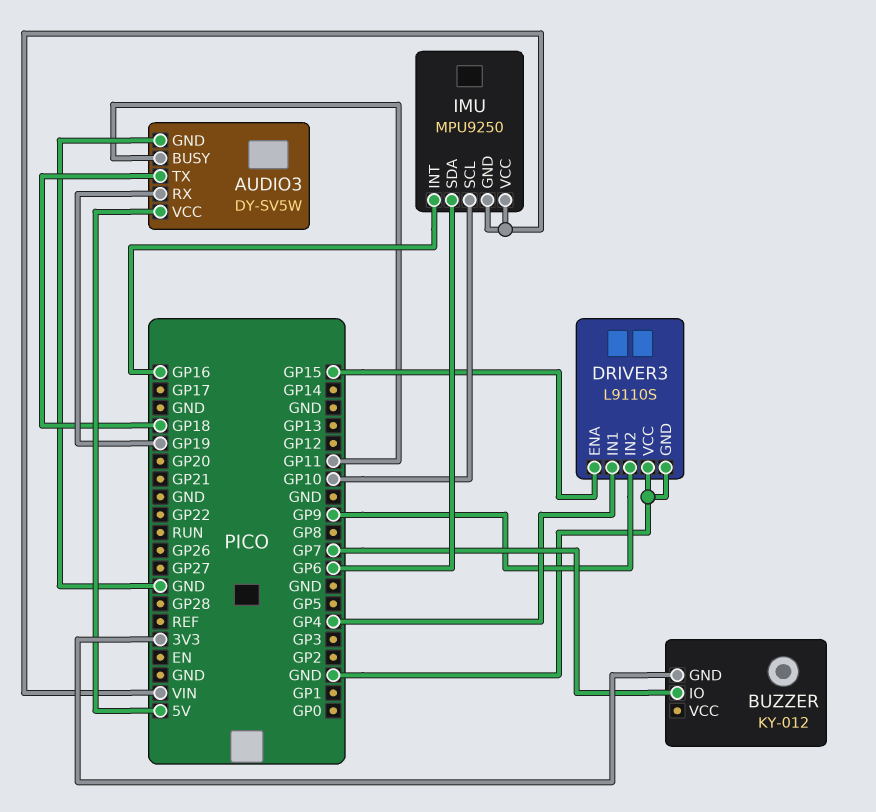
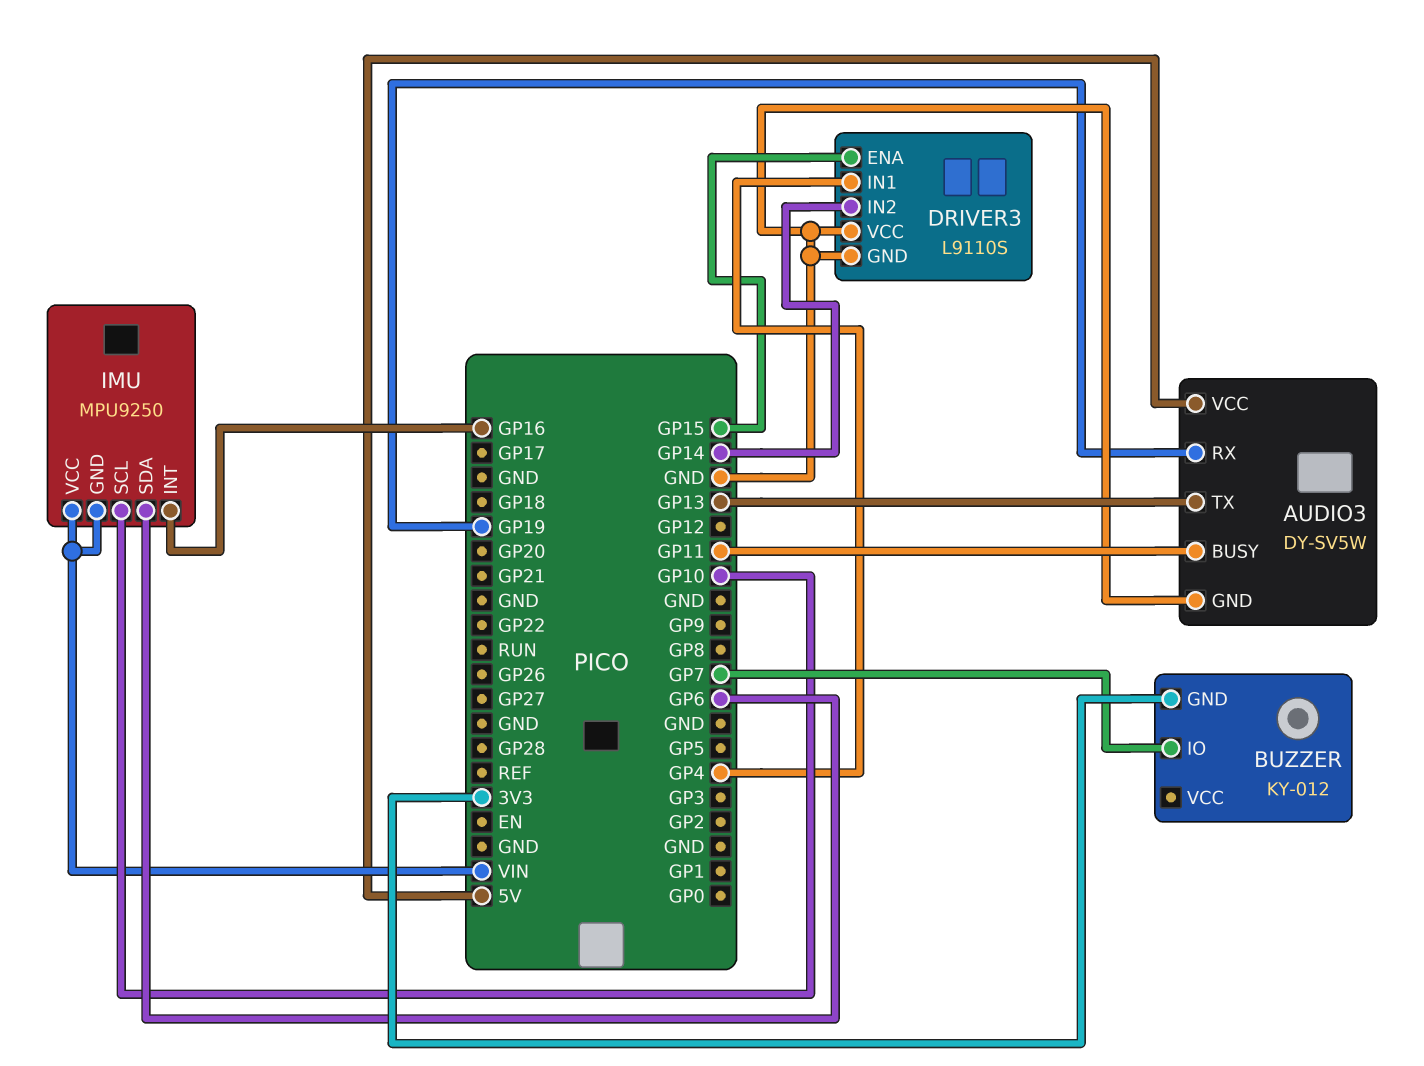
AUDIO3 pin TX: GP18 -> GP13
DRIVER3 pin IN2: GP9 -> GP14

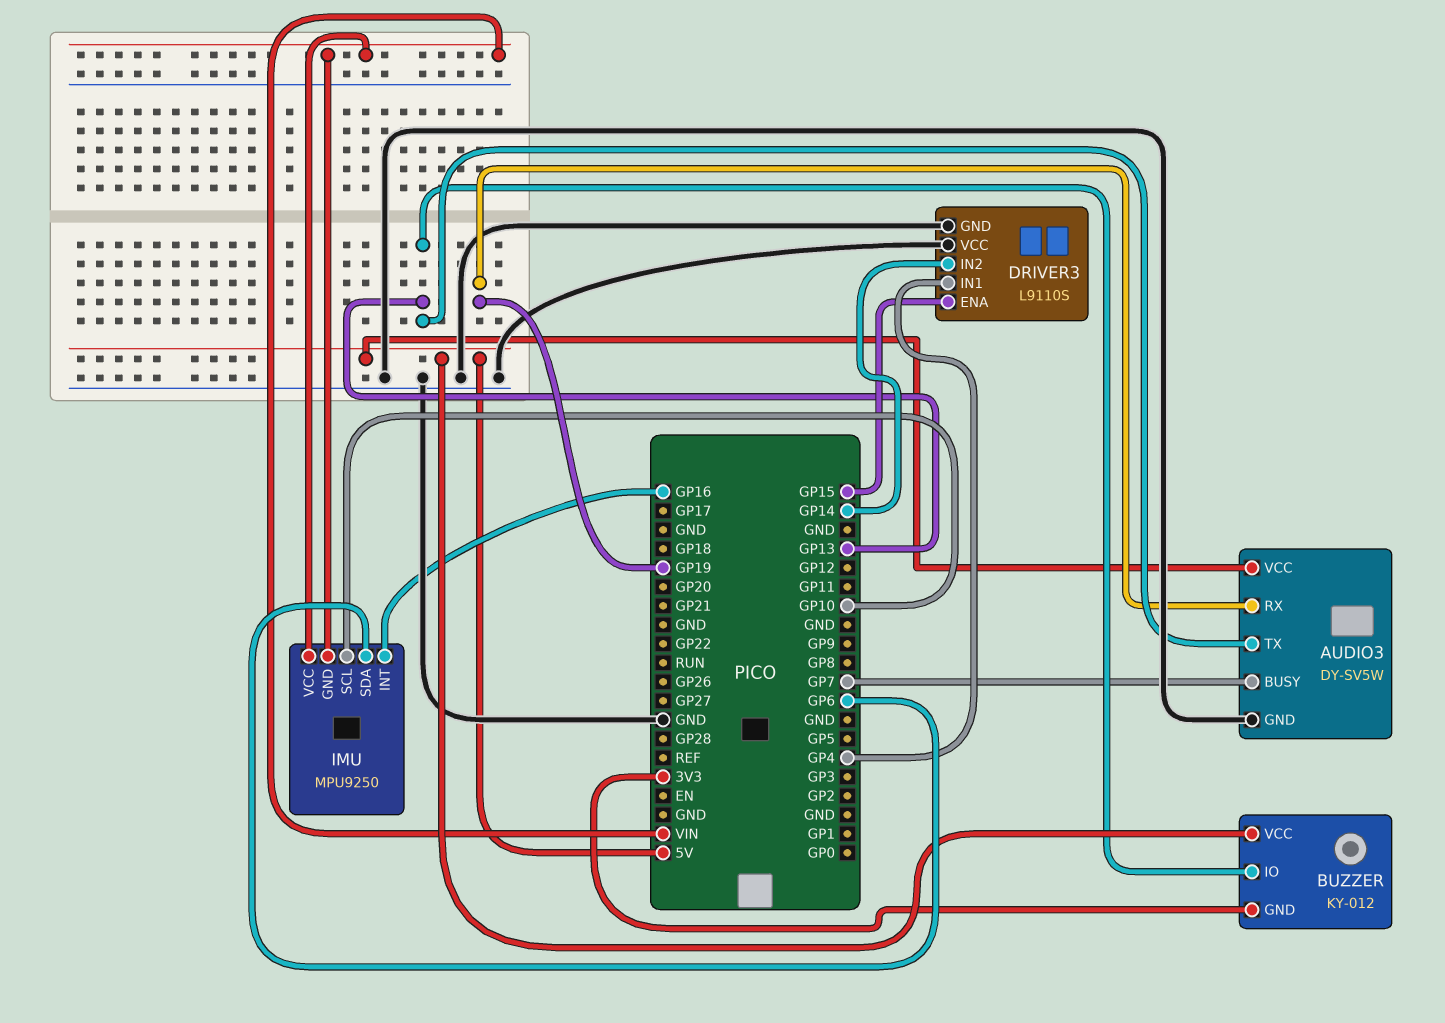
AUDIO3 pin BUSY: GP11 -> GP7
BUZZER pin IO: GP7 -> GP13
BUZZER pin VCC: none -> 5V

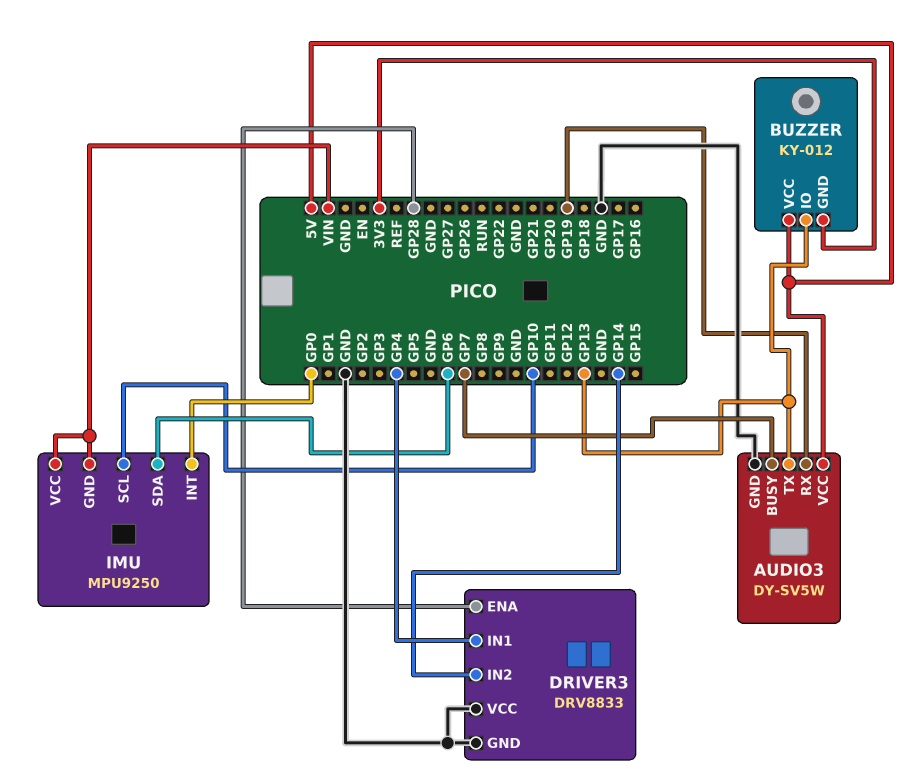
DRIVER3: L9110S -> DRV8833
DRIVER3 pin ENA: GP15 -> GP28
IMU pin INT: GP16 -> GP0

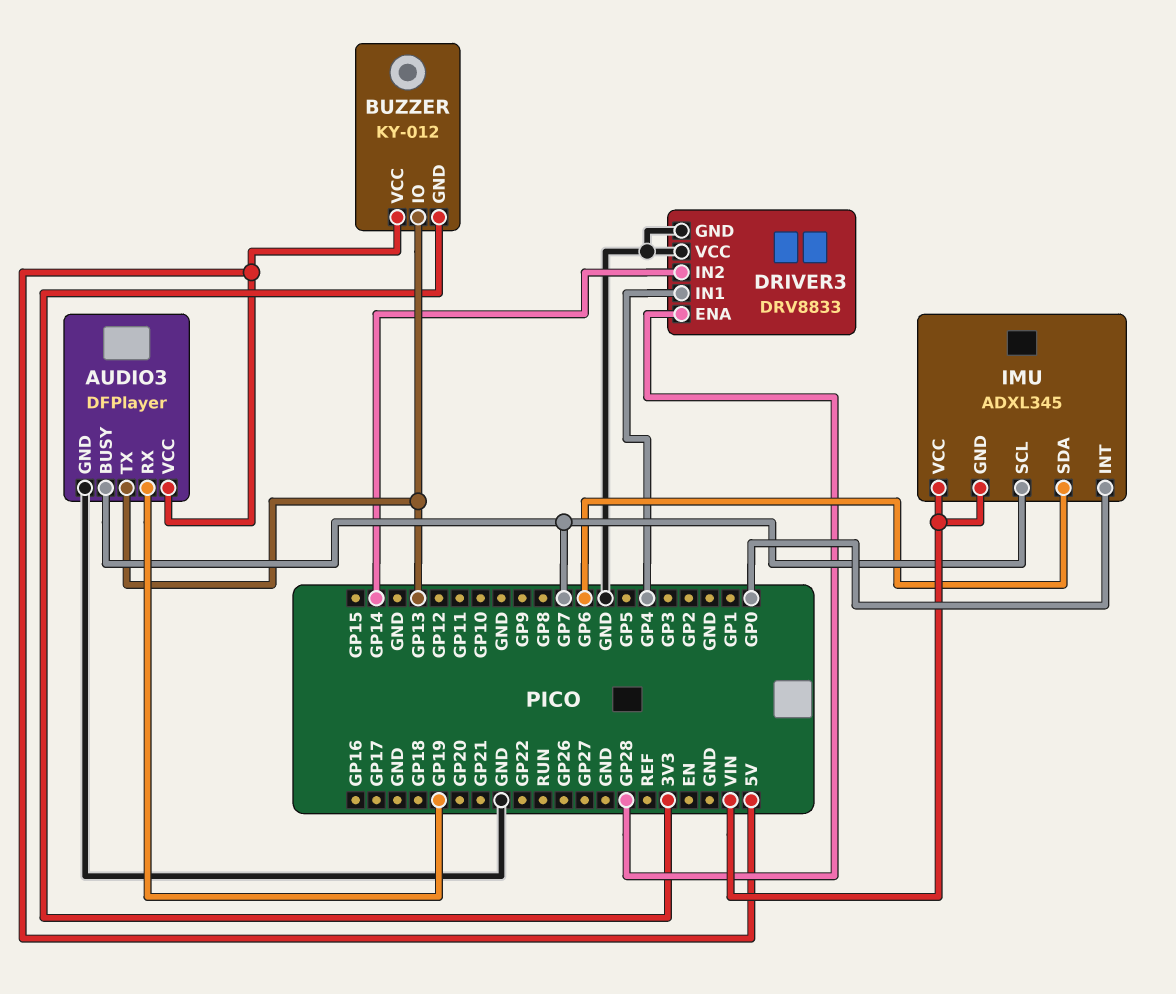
AUDIO3: DY-SV5W -> DFPlayer
IMU: MPU9250 -> ADXL345
IMU pin SCL: GP10 -> GP7

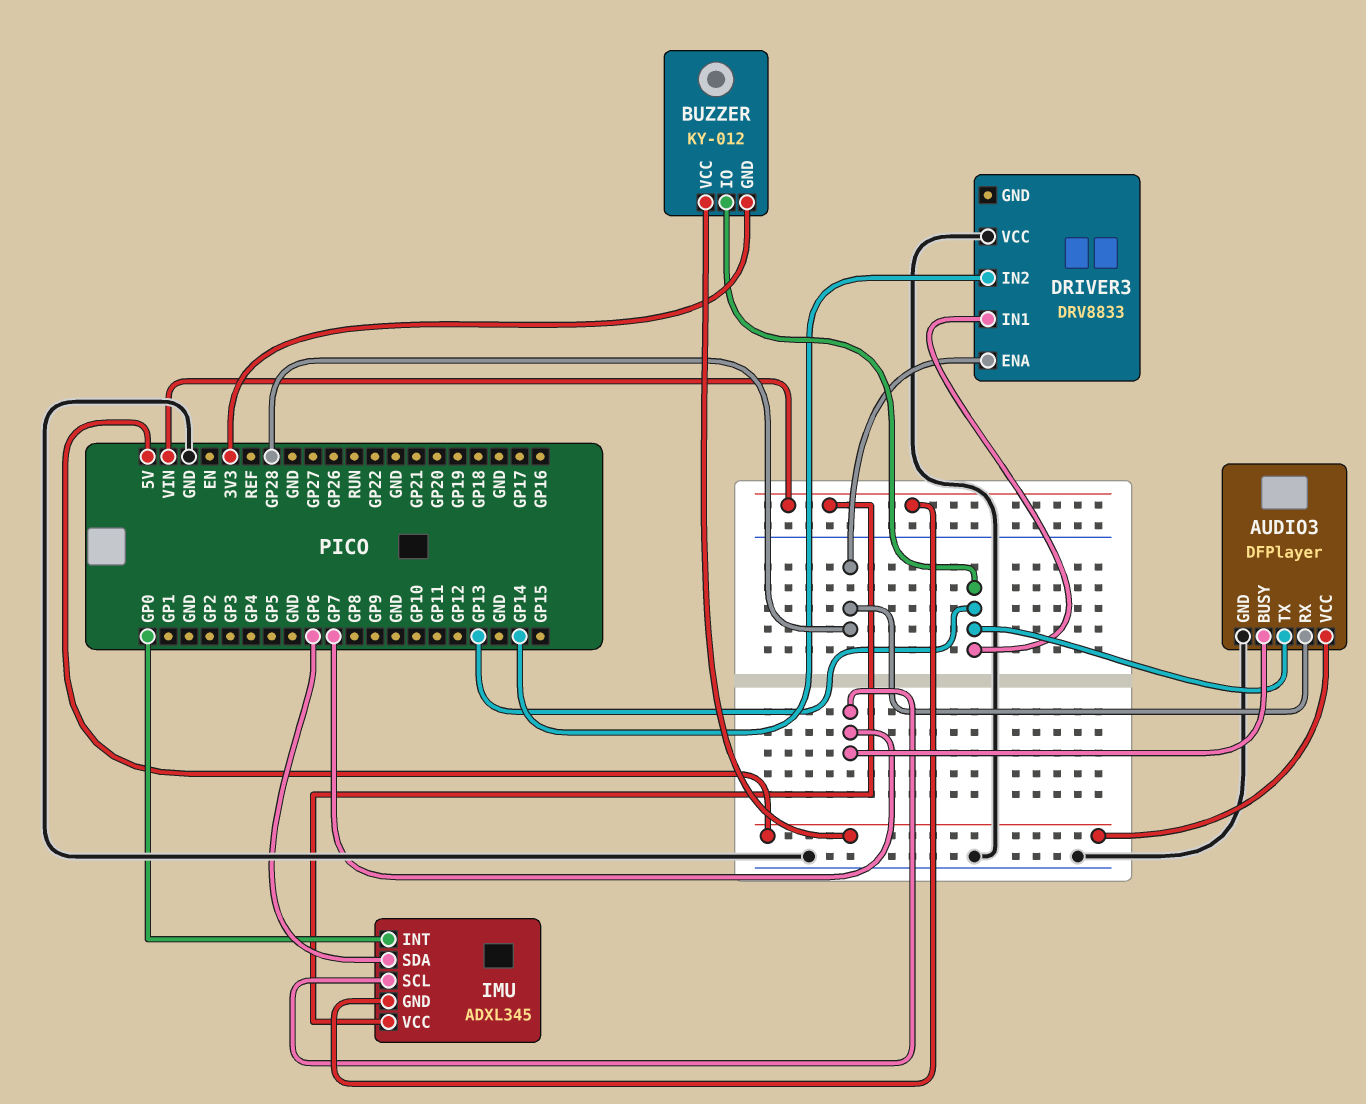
AUDIO3 pin RX: GP19 -> GP28
DRIVER3 pin GND: GND -> none
DRIVER3 pin IN1: GP4 -> GP13

